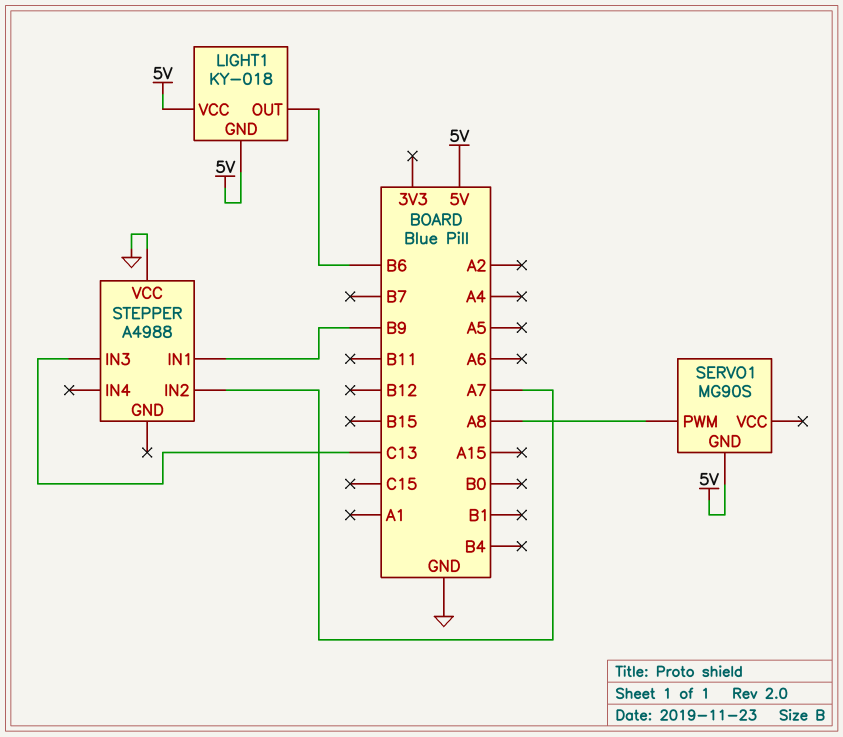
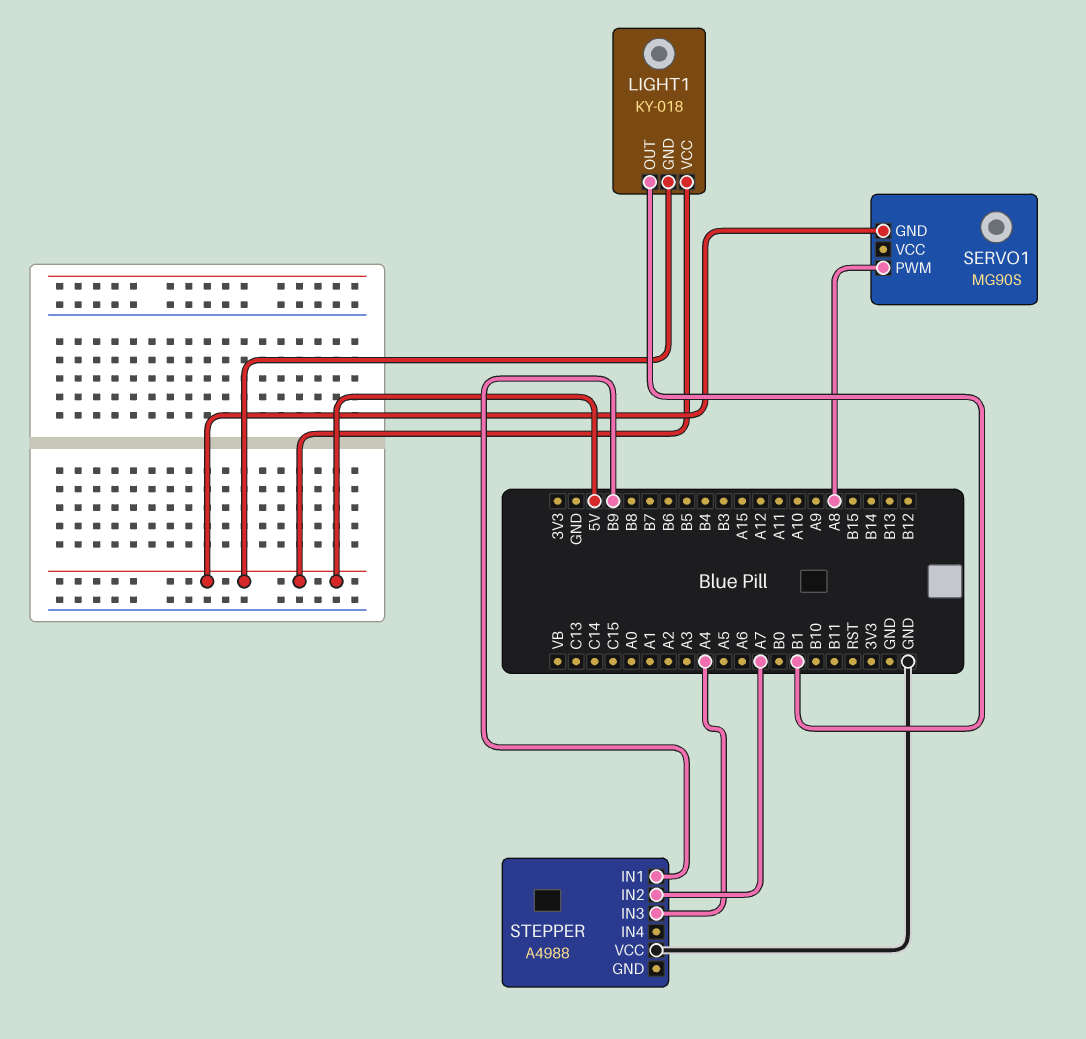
LIGHT1 pin OUT: B6 -> B1
STEPPER pin IN3: C13 -> A4

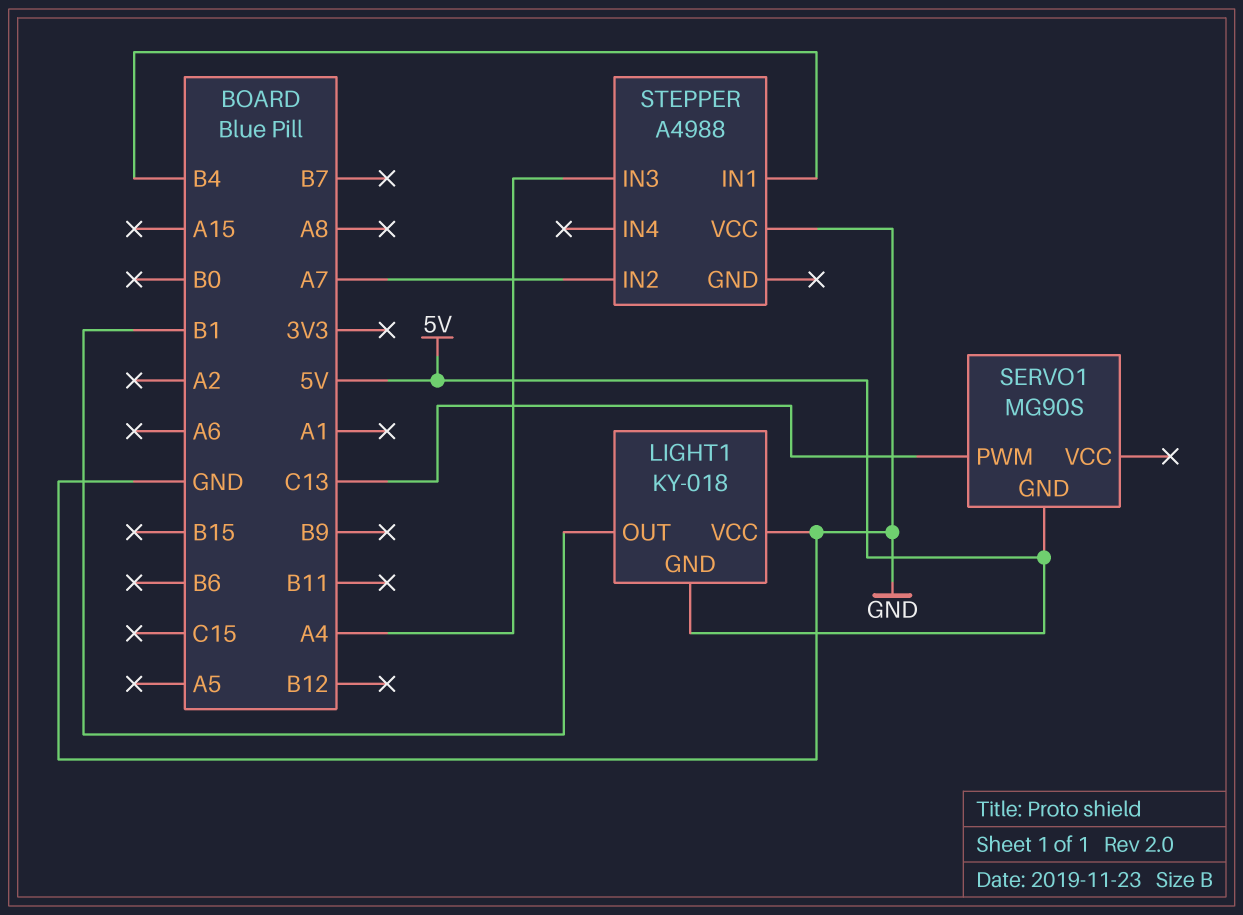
LIGHT1 pin VCC: 5V -> GND
SERVO1 pin PWM: A8 -> C13
STEPPER pin IN1: B9 -> B4

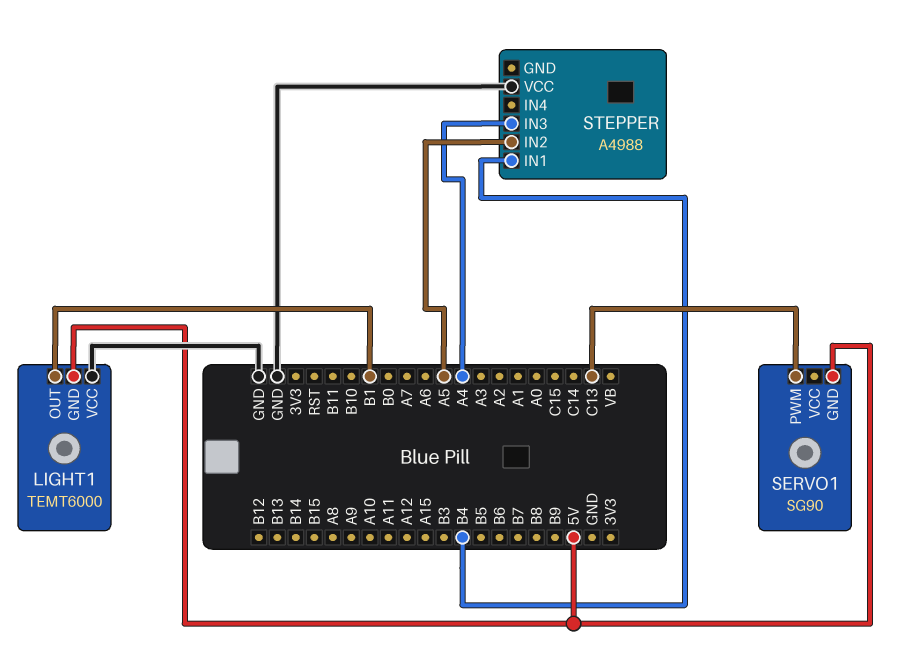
LIGHT1: KY-018 -> TEMT6000
SERVO1: MG90S -> SG90
STEPPER pin IN2: A7 -> A5

